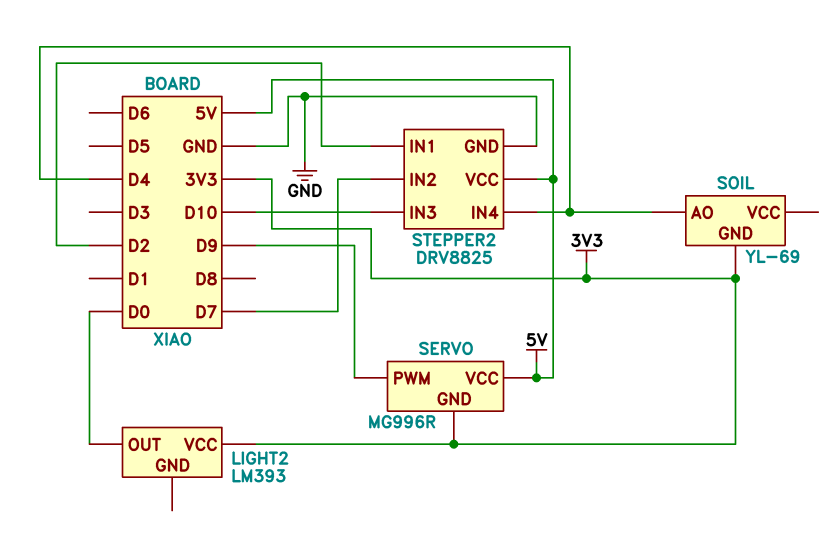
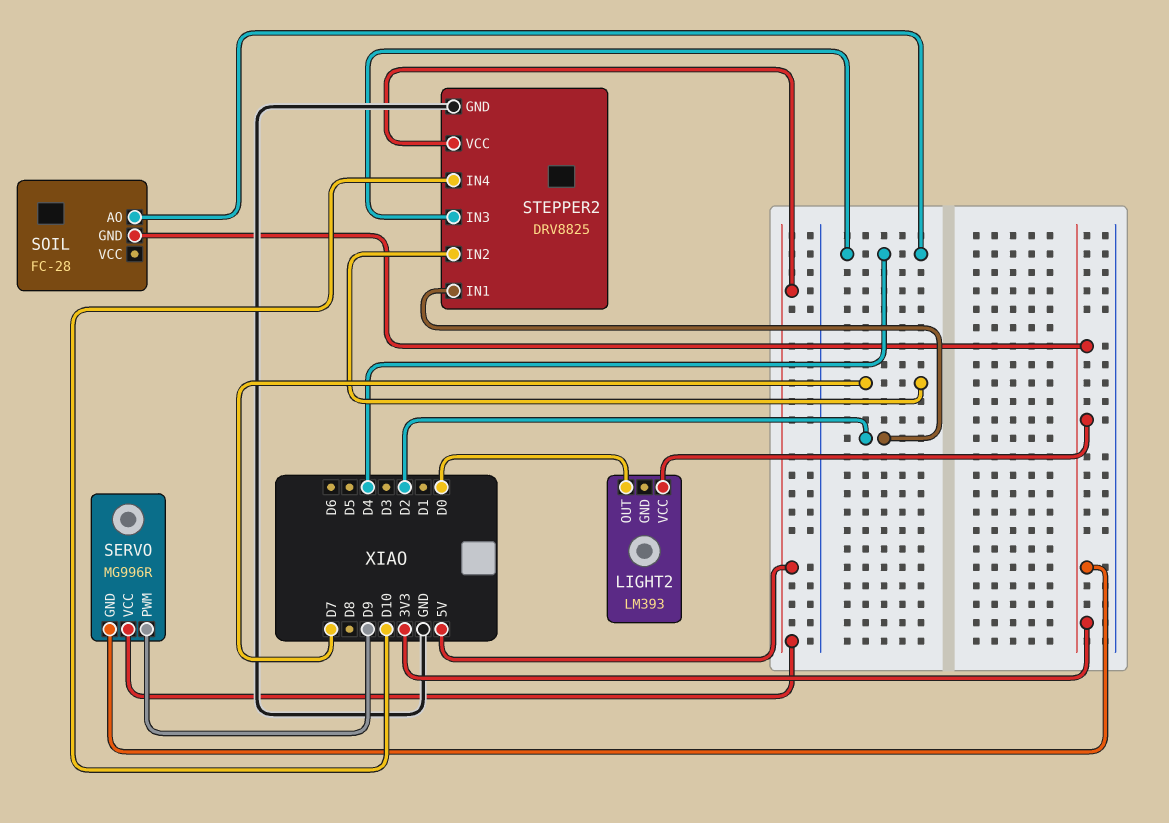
SOIL: YL-69 -> FC-28
STEPPER2 pin IN3: D10 -> D4
STEPPER2 pin IN4: D4 -> D10

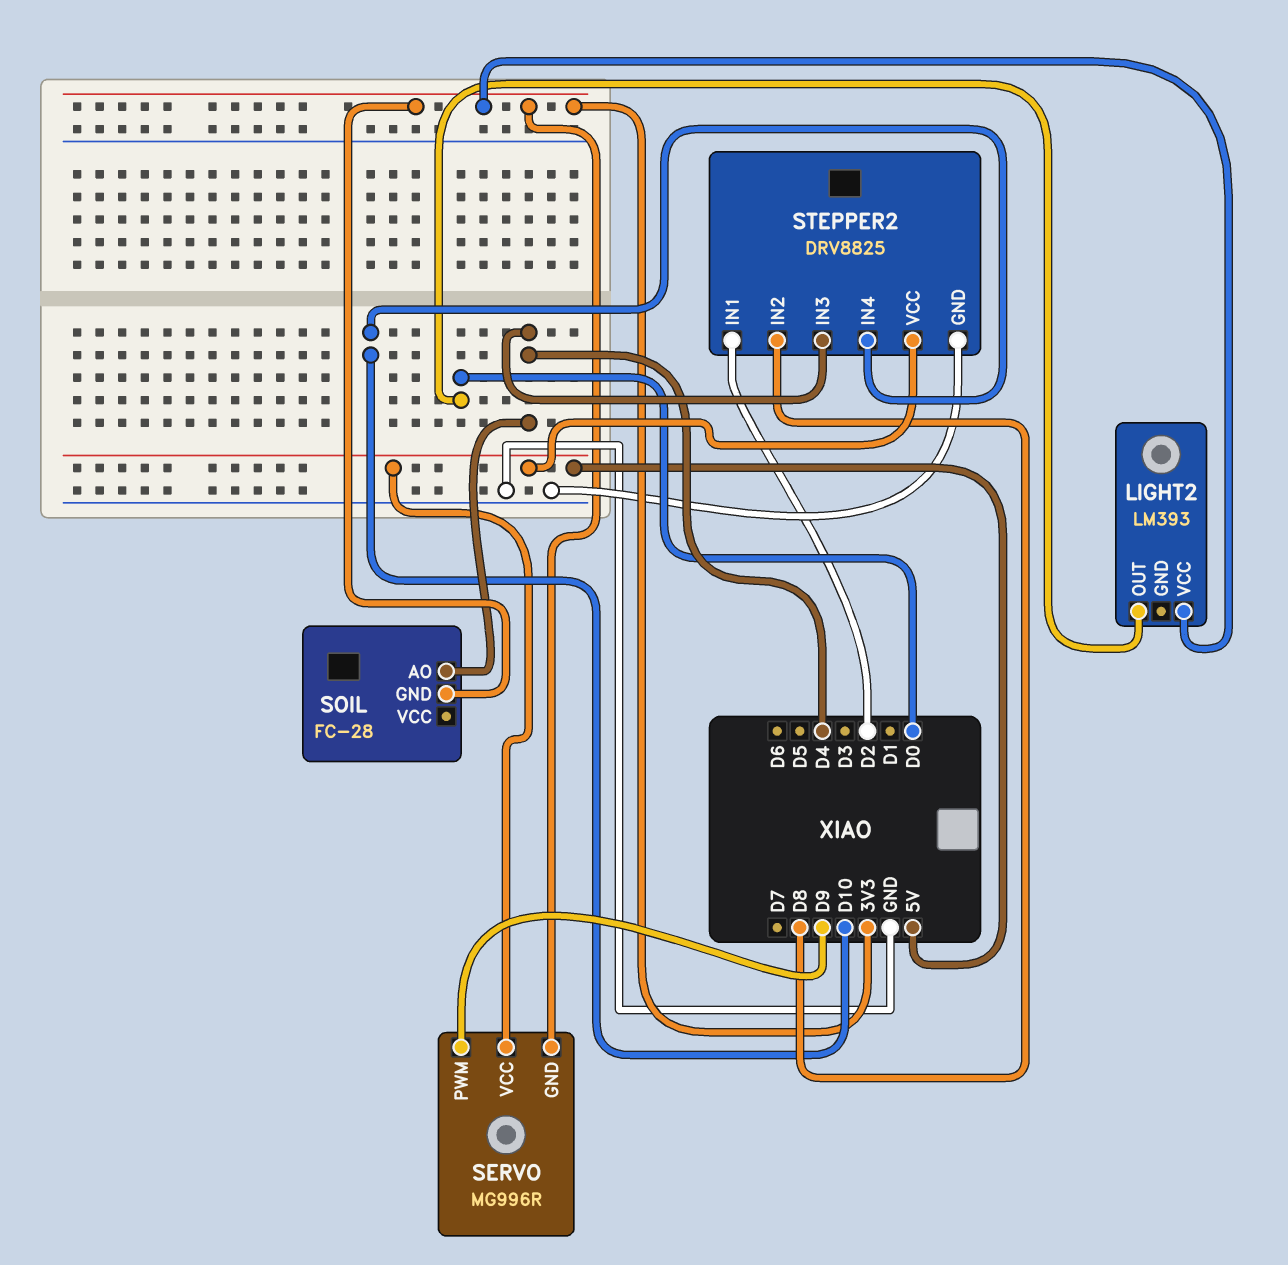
STEPPER2 pin IN2: D7 -> D8

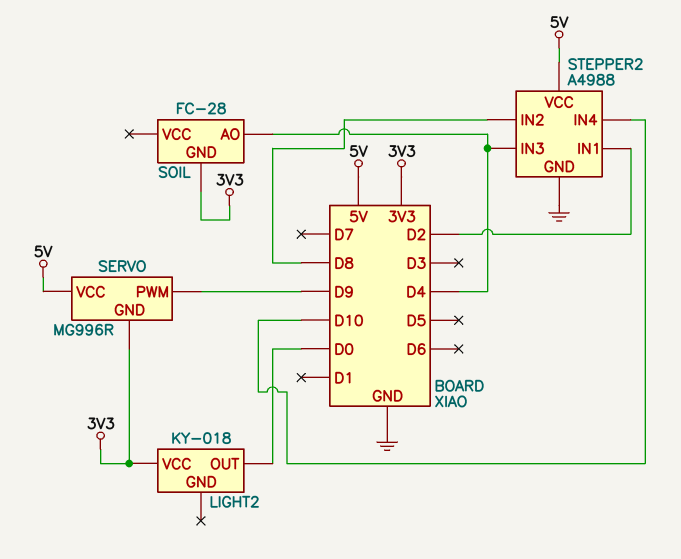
LIGHT2: LM393 -> KY-018
STEPPER2: DRV8825 -> A4988

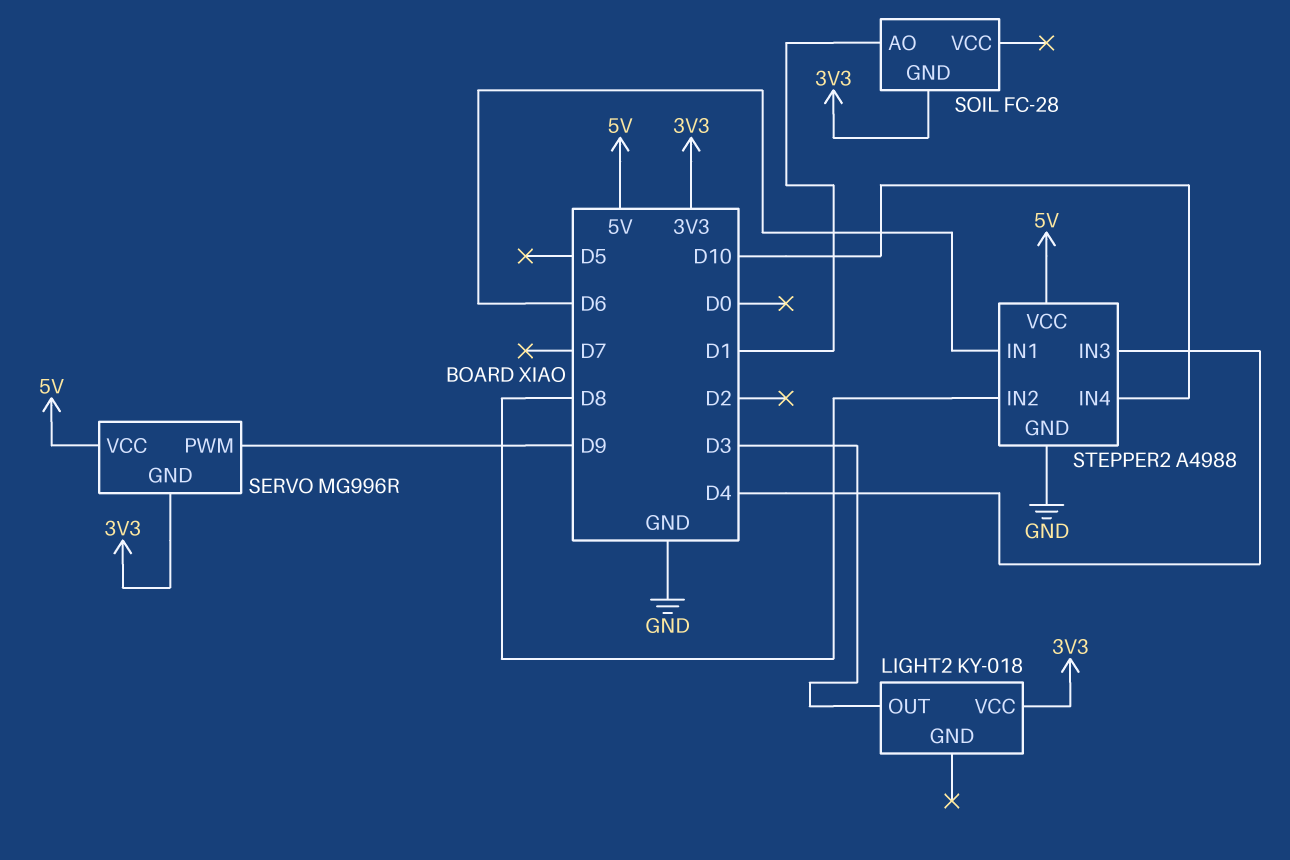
LIGHT2 pin OUT: D0 -> D3
SOIL pin AO: D4 -> D1
STEPPER2 pin IN1: D2 -> D6

